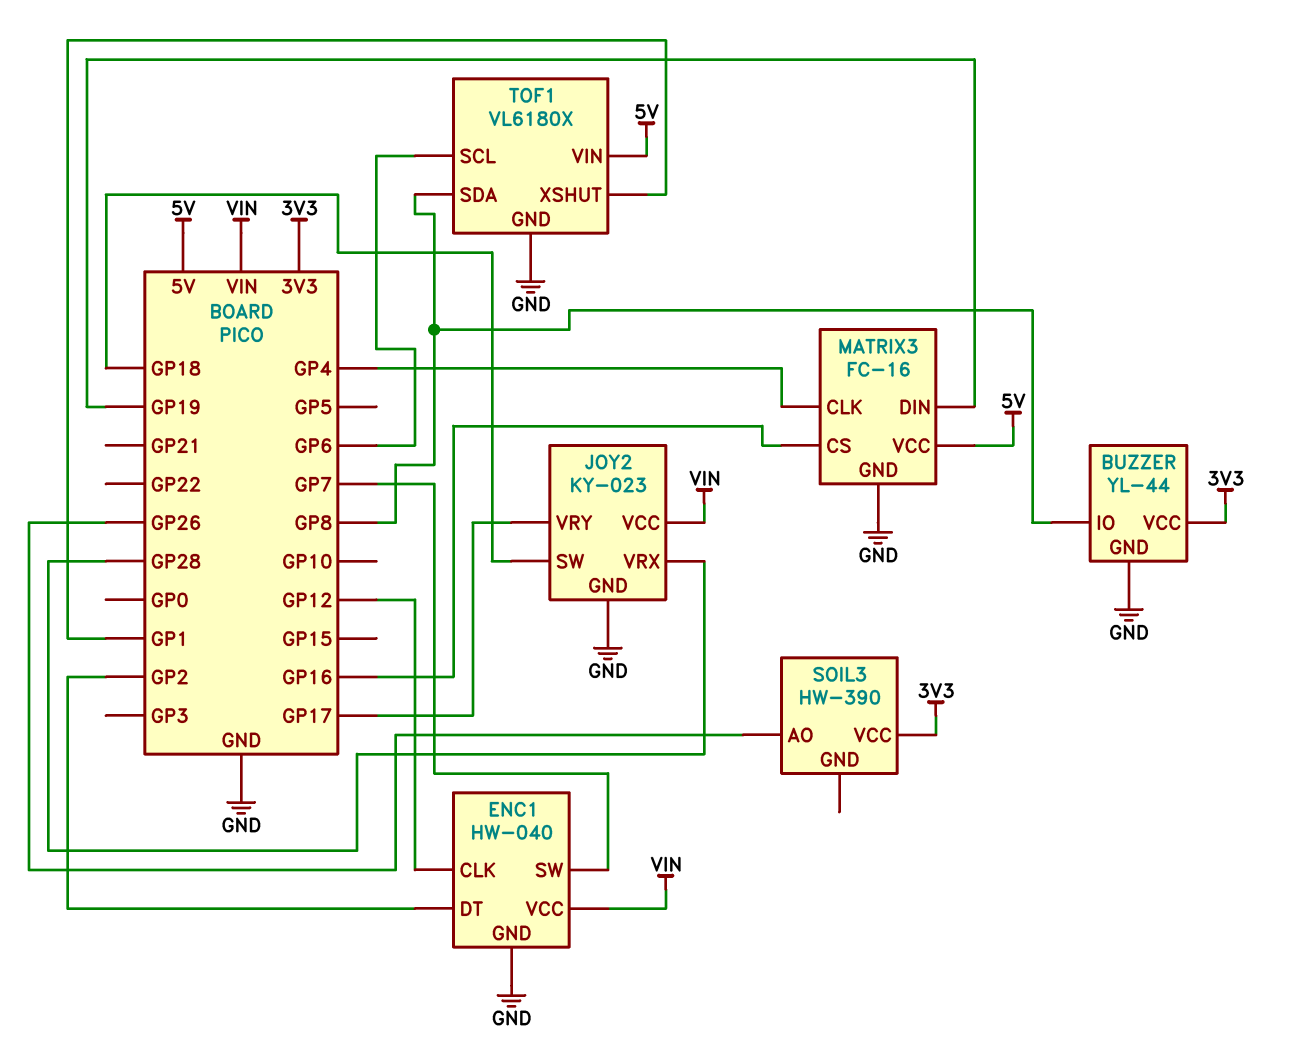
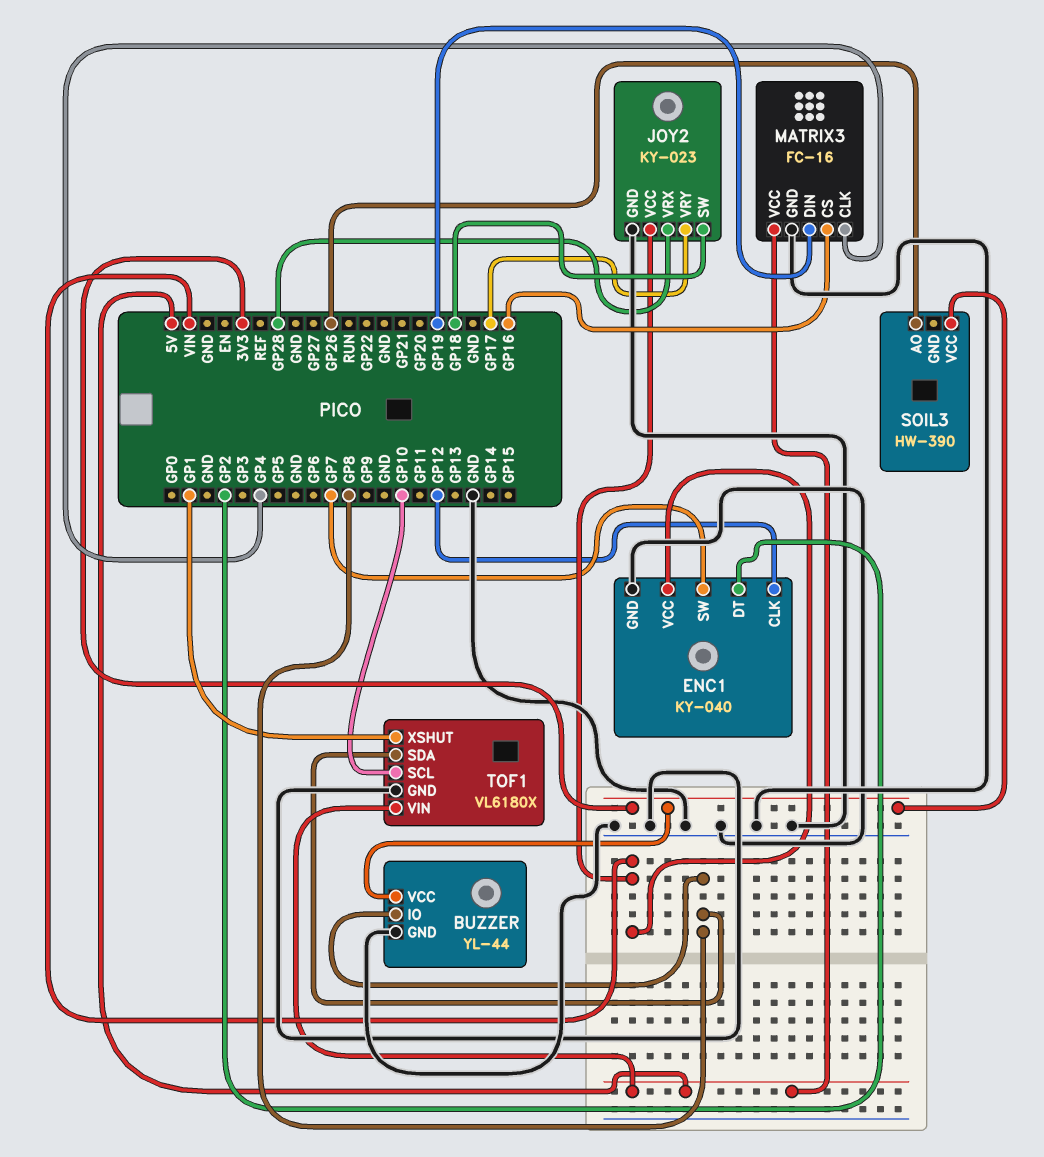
ENC1: HW-040 -> KY-040
TOF1 pin SCL: GP6 -> GP10

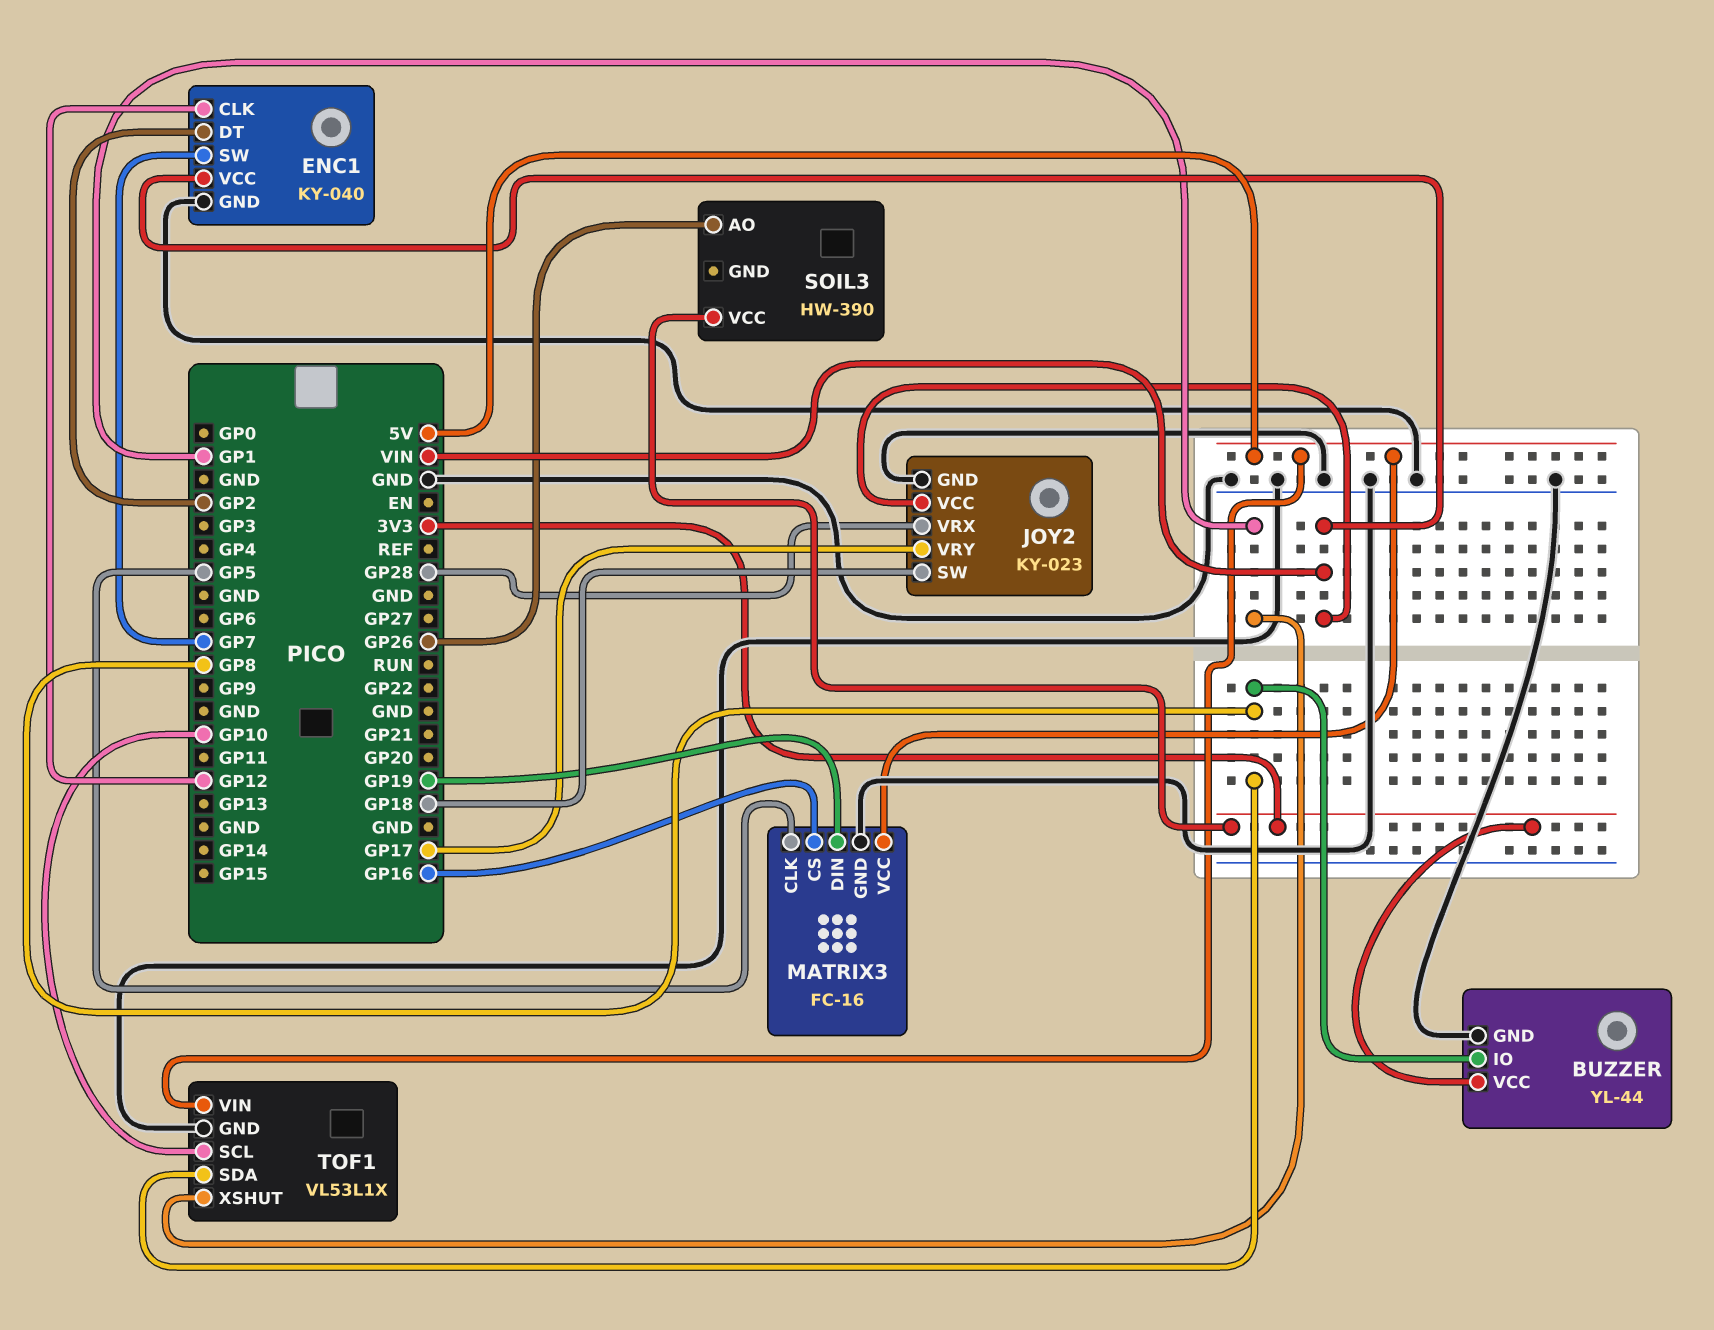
MATRIX3 pin CLK: GP4 -> GP5
TOF1: VL6180X -> VL53L1X

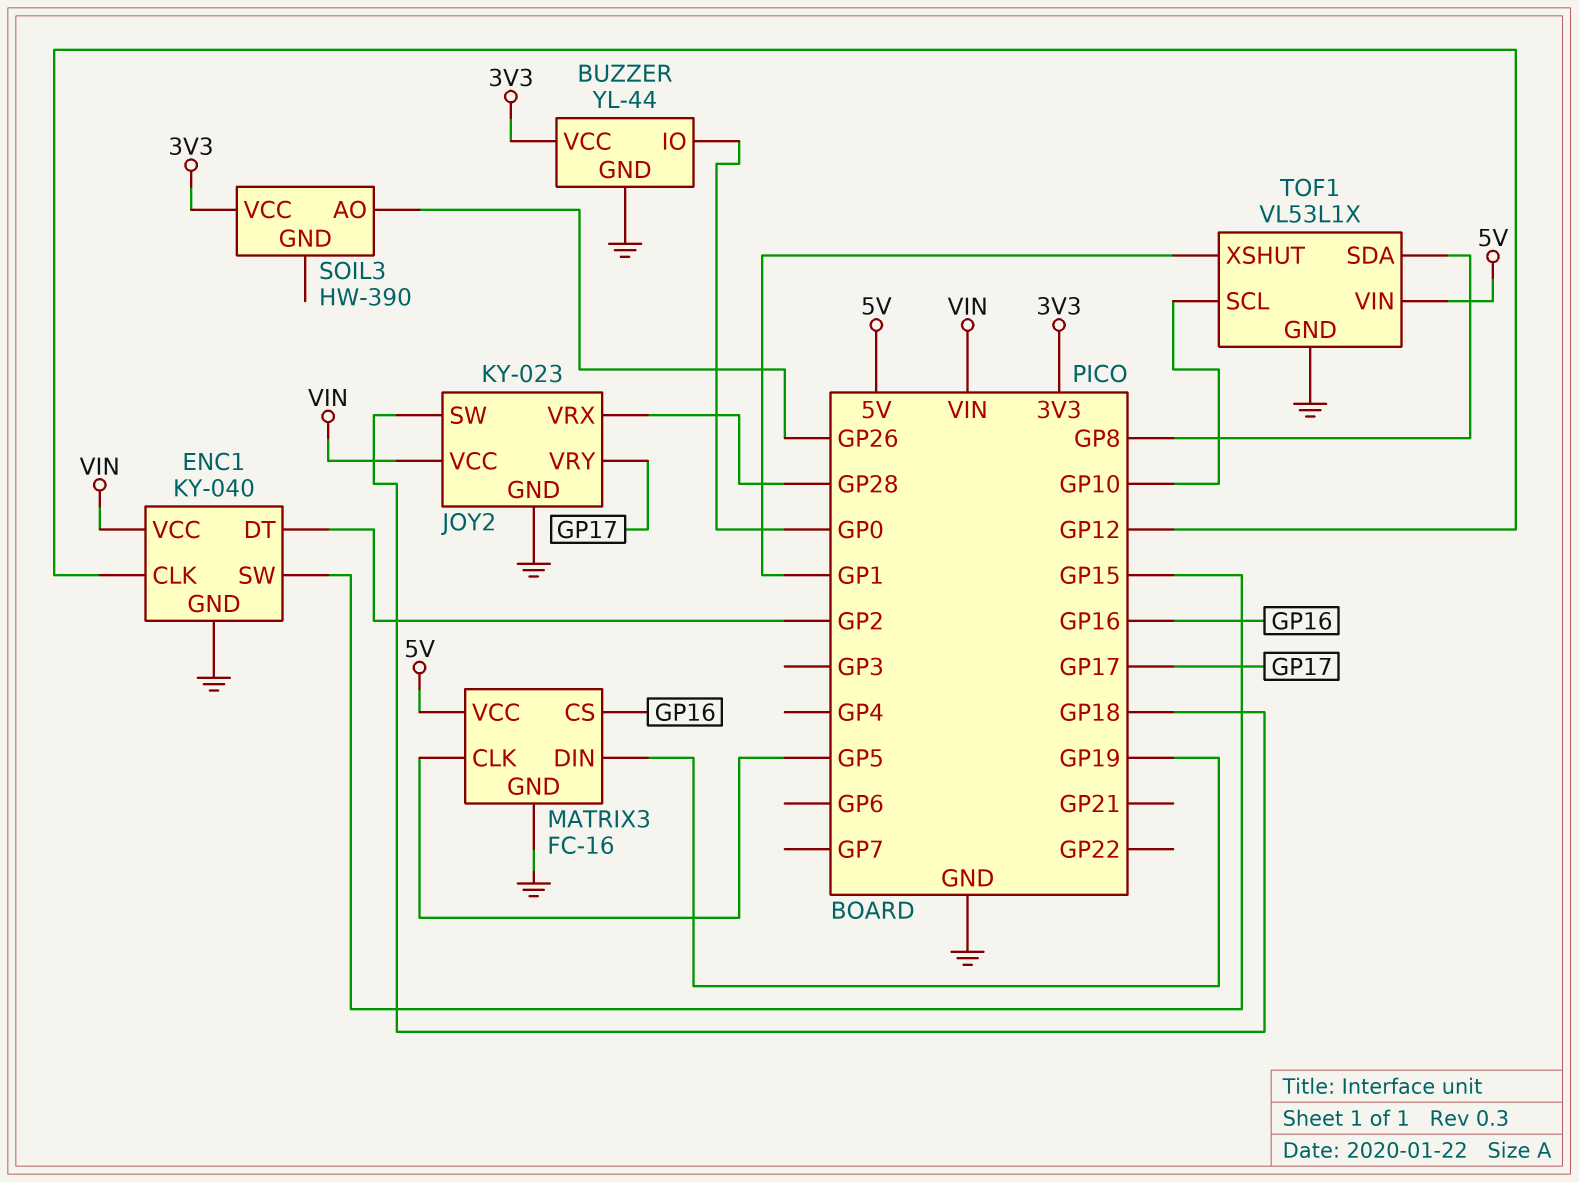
BUZZER pin IO: GP8 -> GP0
ENC1 pin SW: GP7 -> GP15

